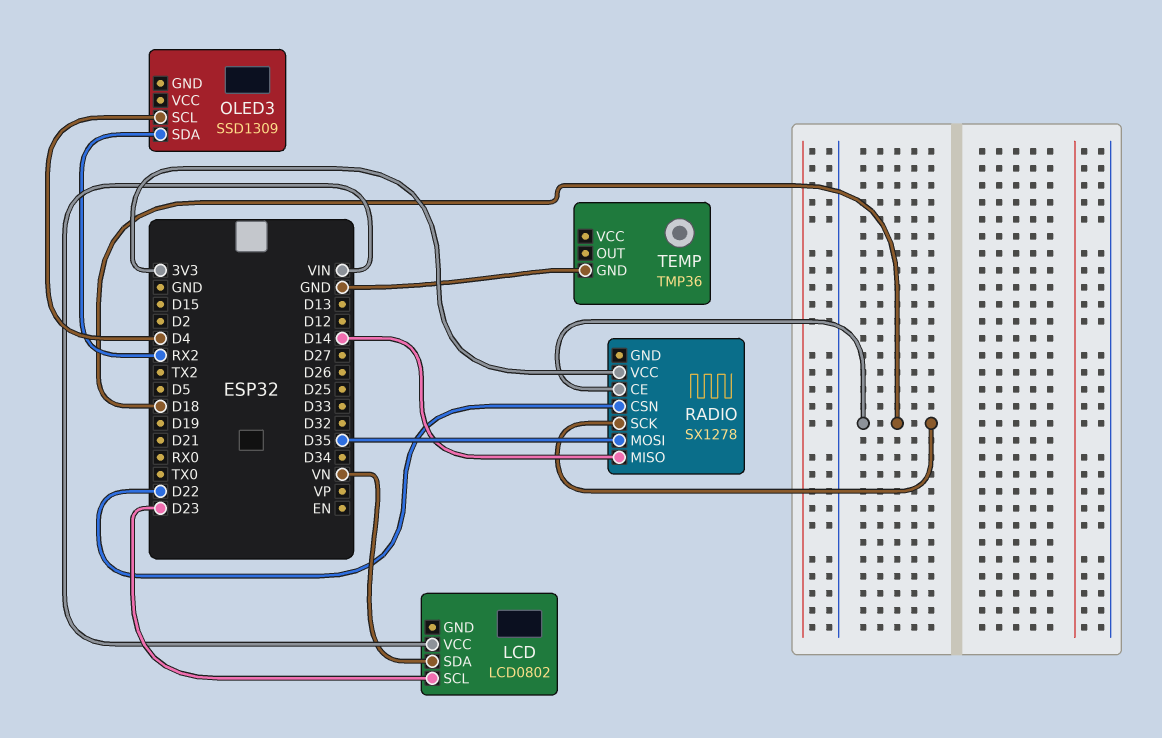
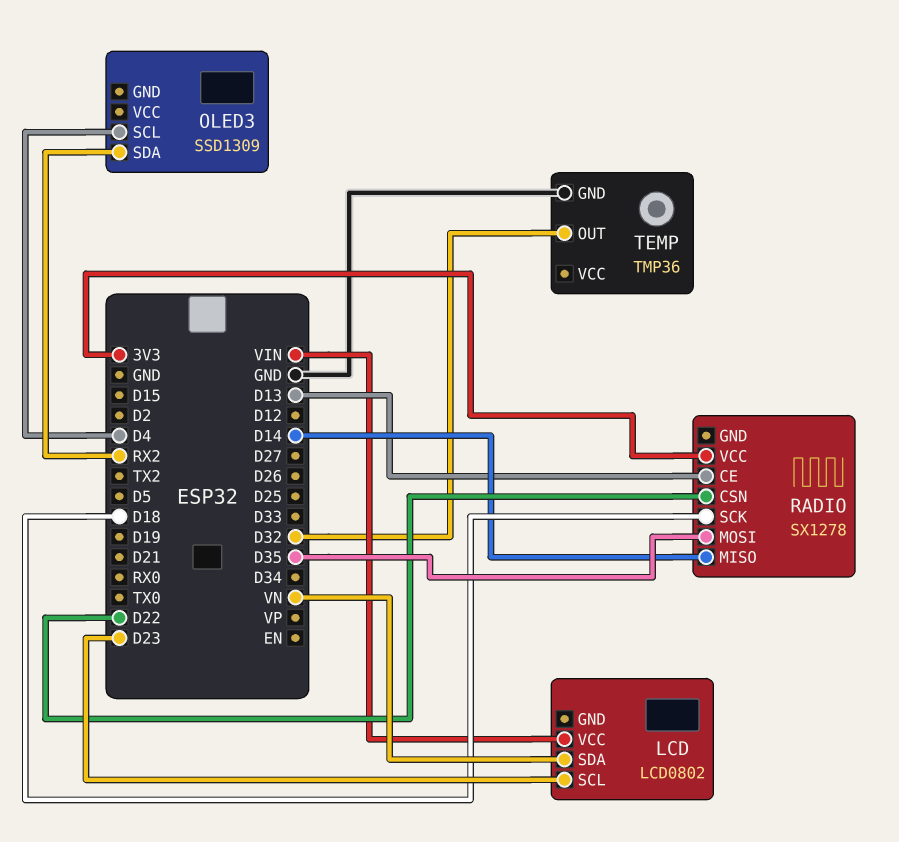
RADIO pin CE: D18 -> D13
TEMP pin OUT: none -> D32

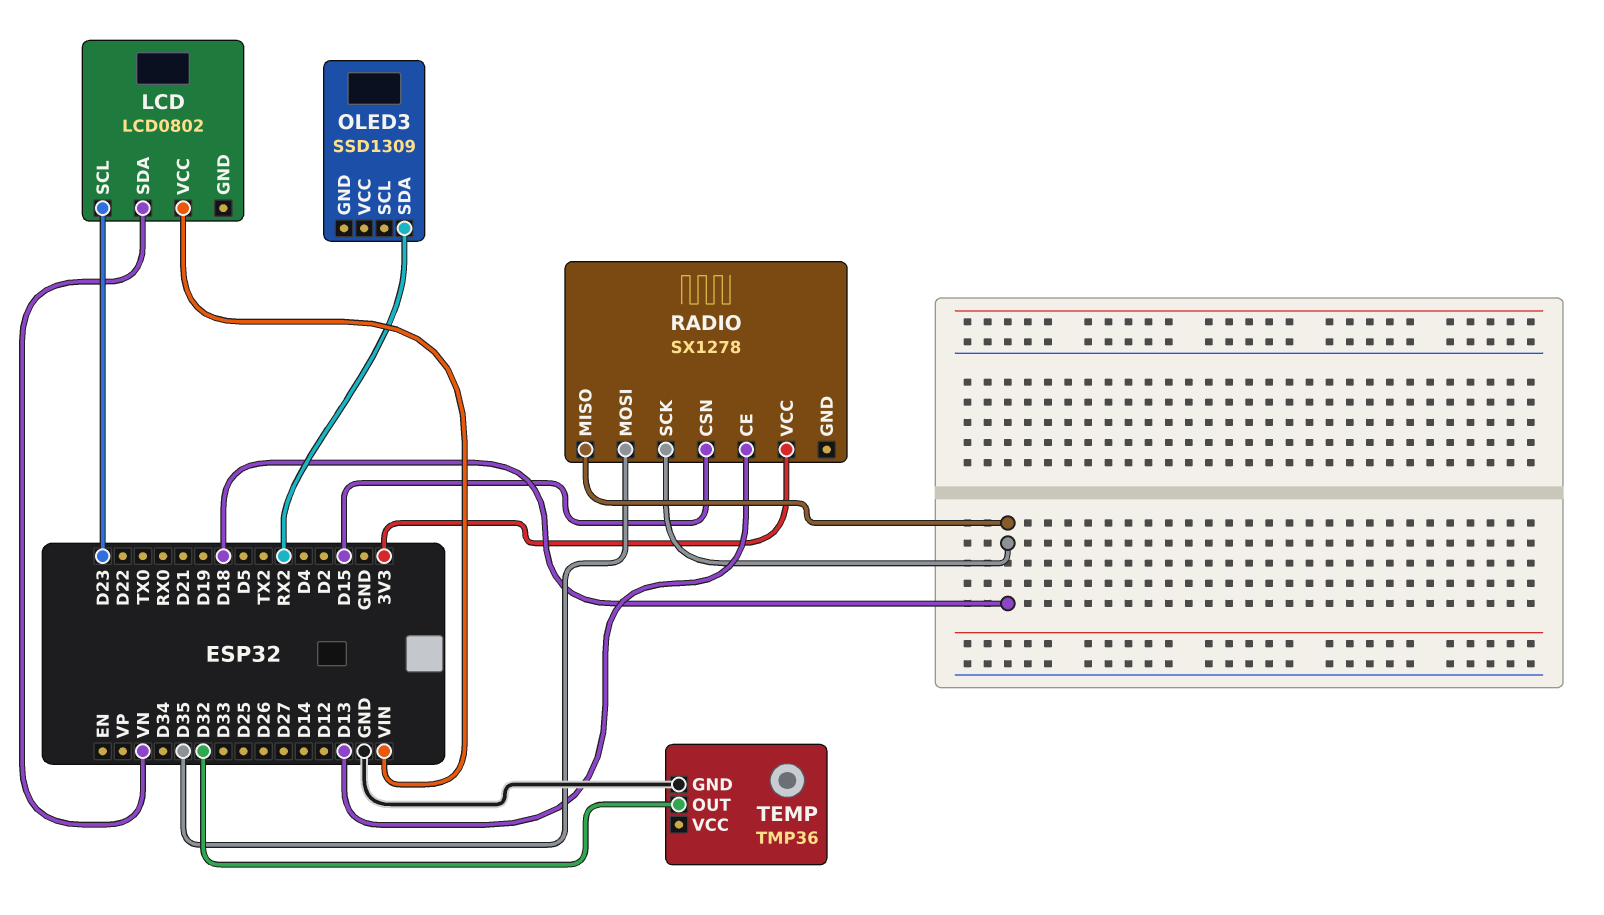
OLED3 pin SCL: D4 -> none
RADIO pin CSN: D22 -> D15
RADIO pin MISO: D14 -> D18

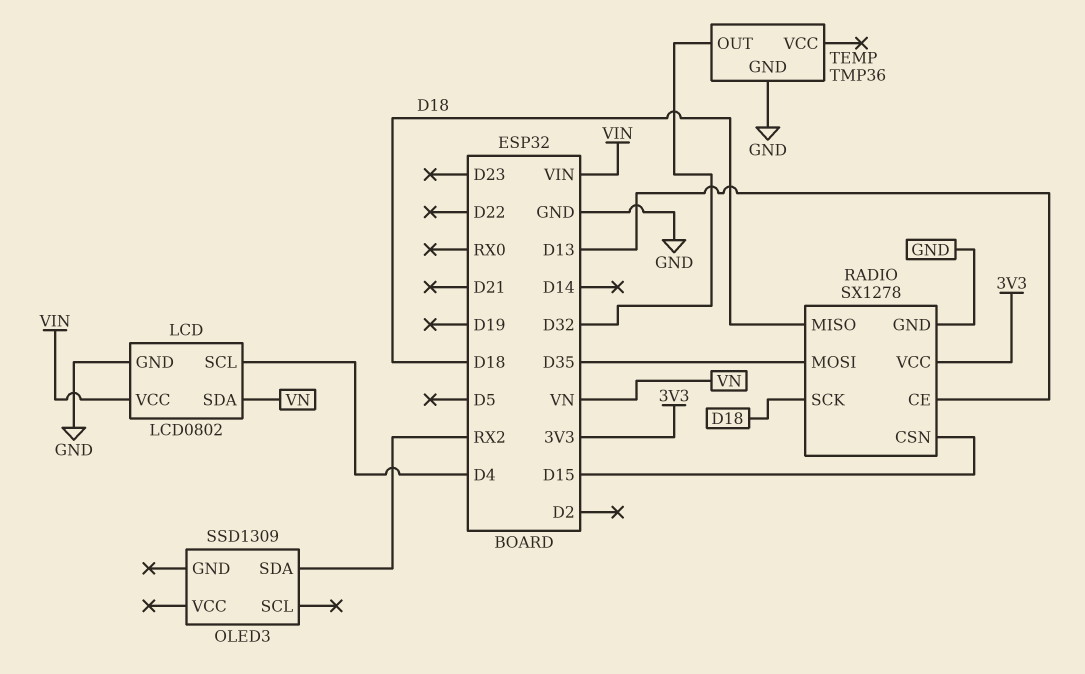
LCD pin GND: none -> GND
LCD pin SCL: D23 -> D4
RADIO pin GND: none -> GND

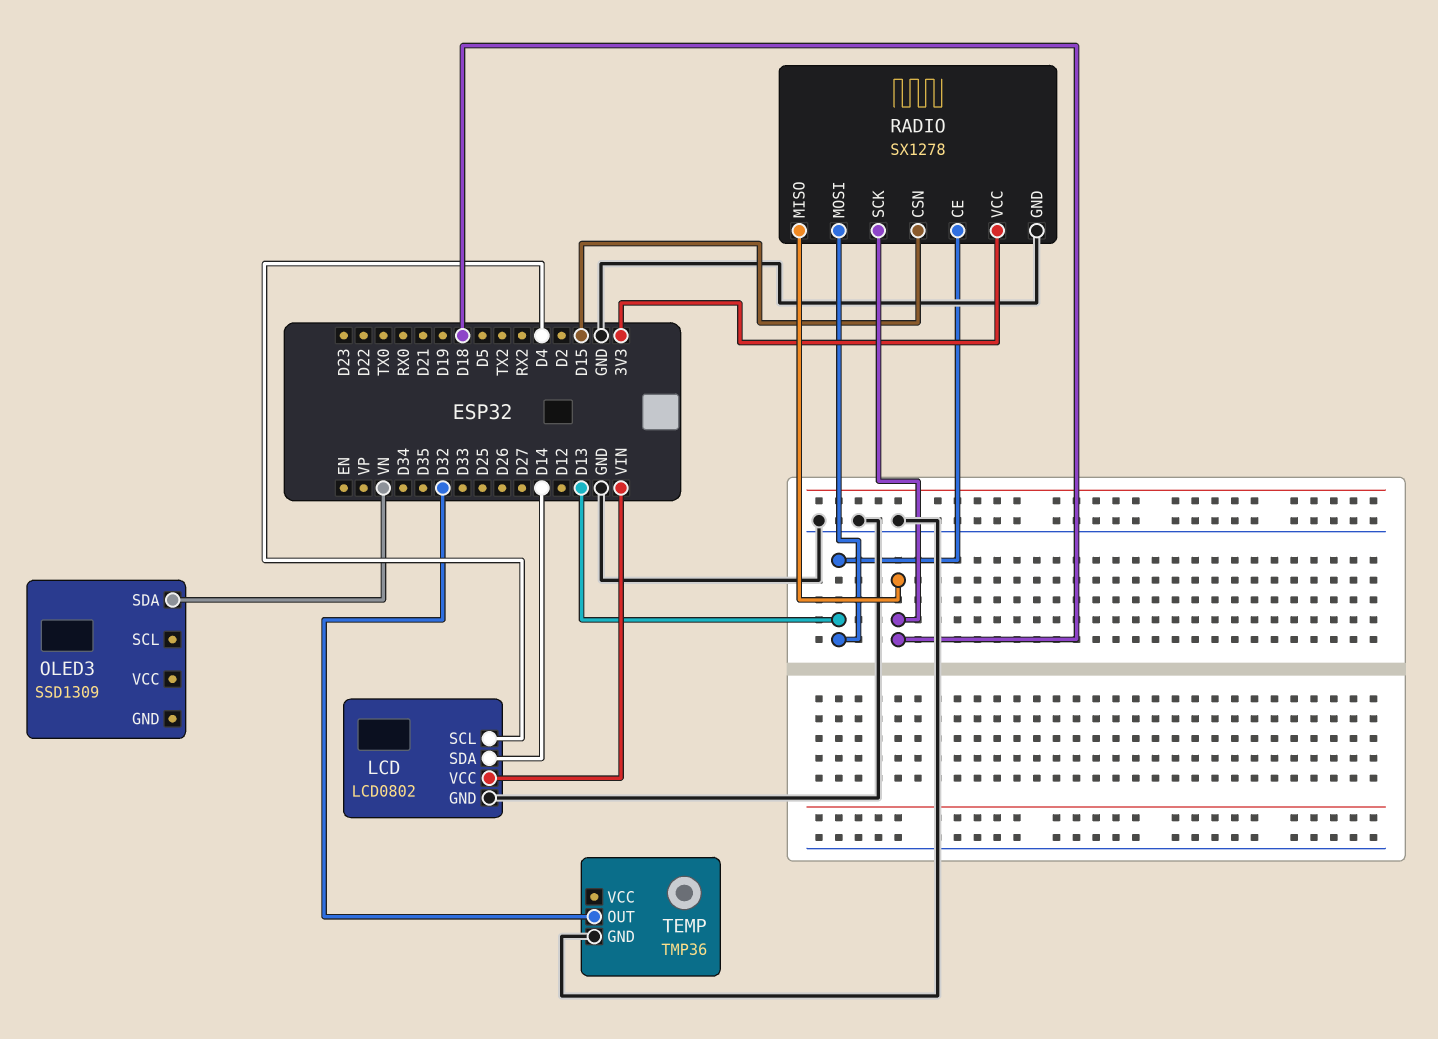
LCD pin SDA: VN -> D14
OLED3 pin SDA: RX2 -> VN
RADIO pin MOSI: D35 -> D13

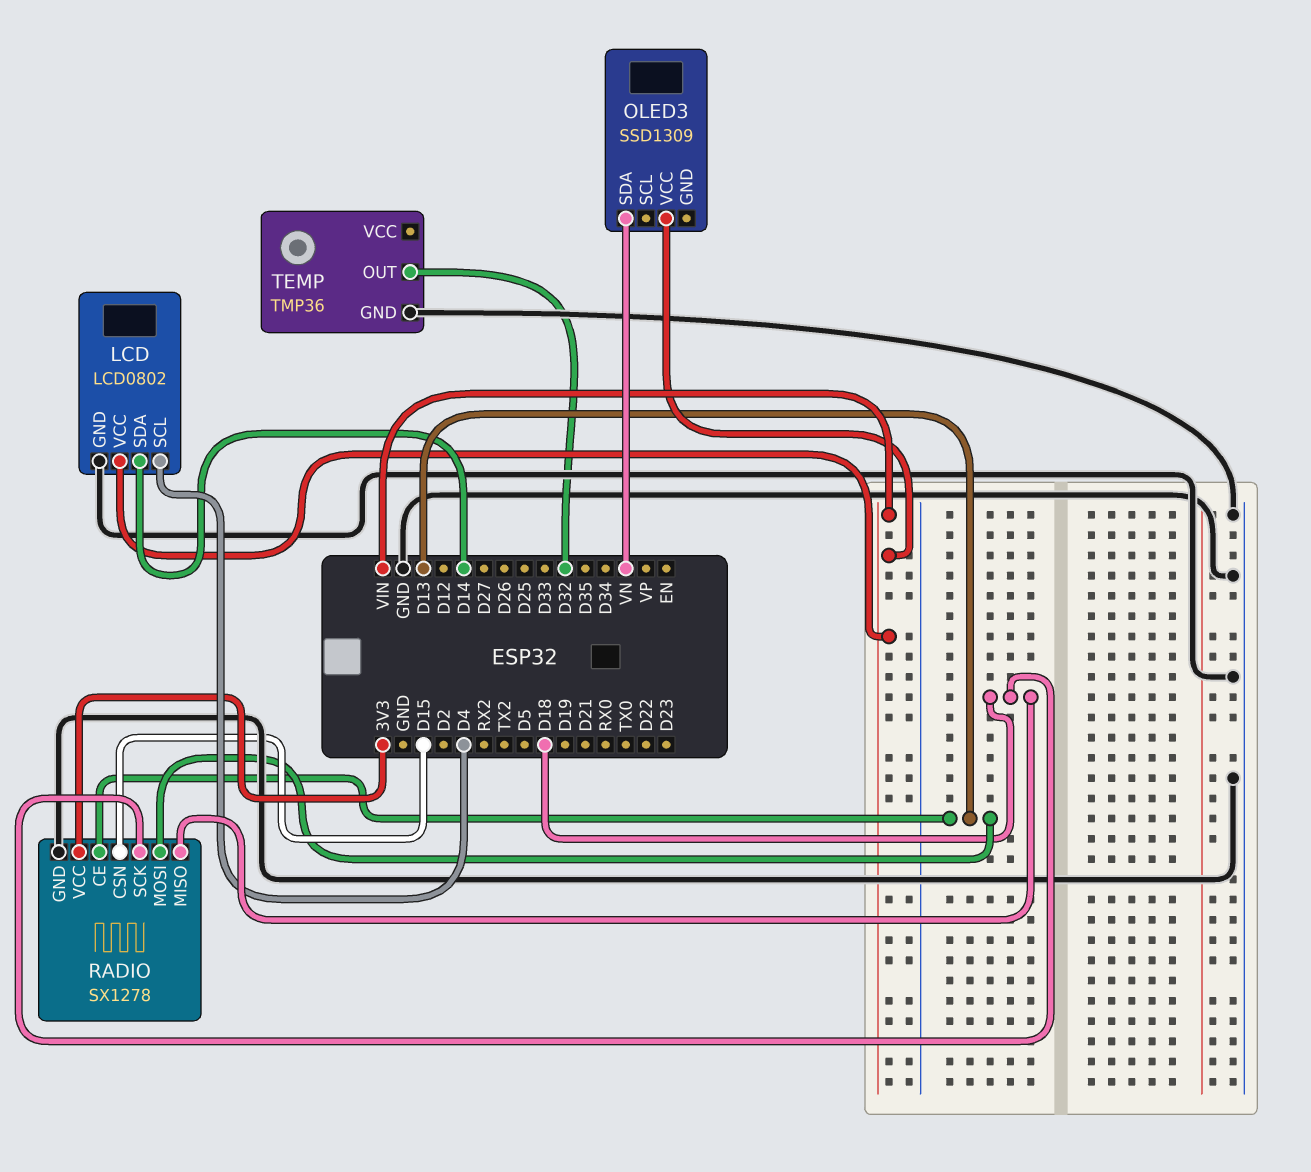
OLED3 pin VCC: none -> VIN

